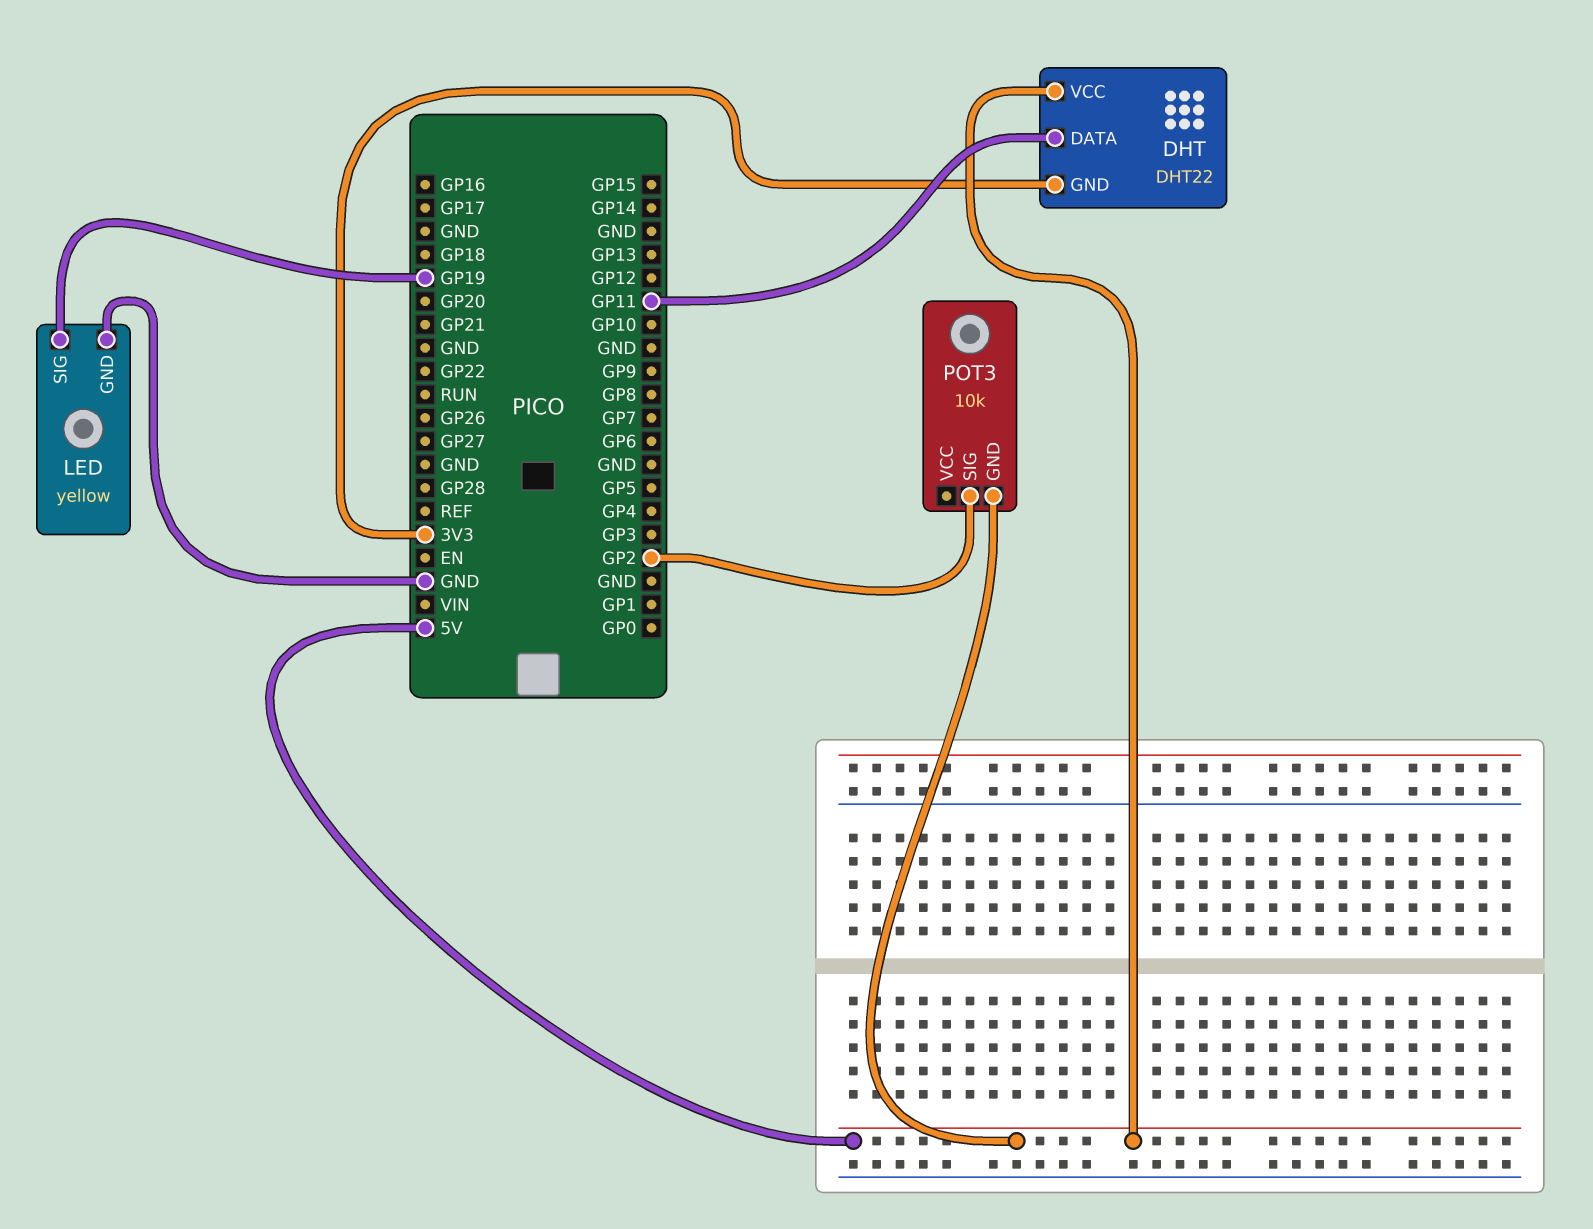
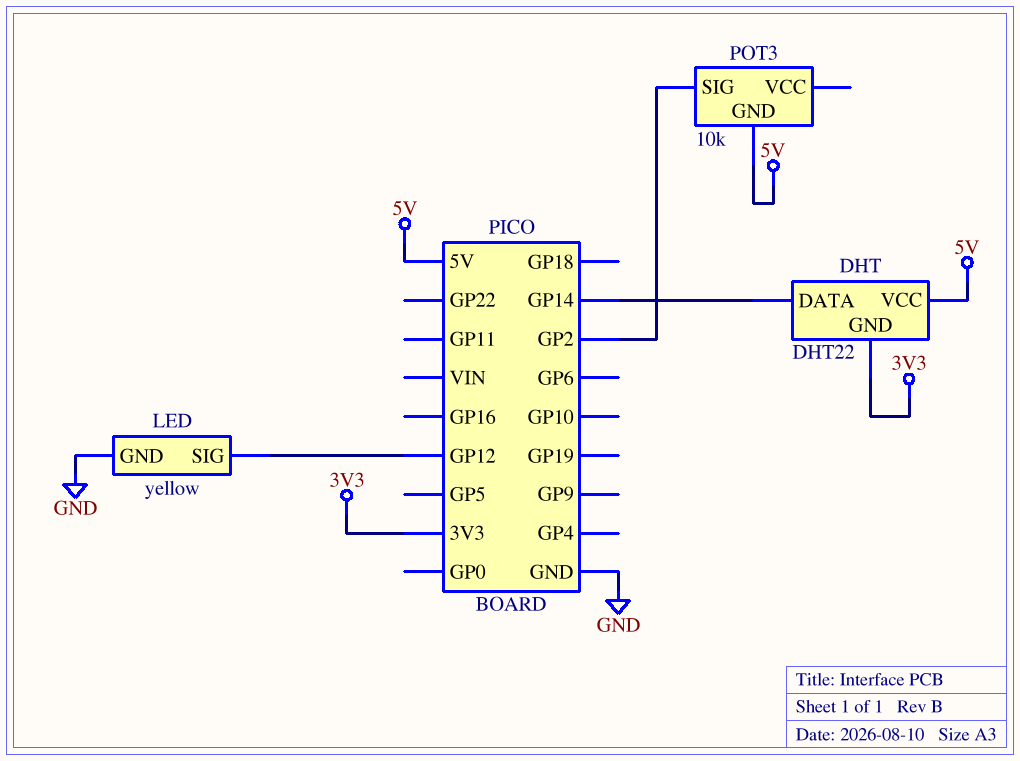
DHT pin DATA: GP11 -> GP14
LED pin SIG: GP19 -> GP12

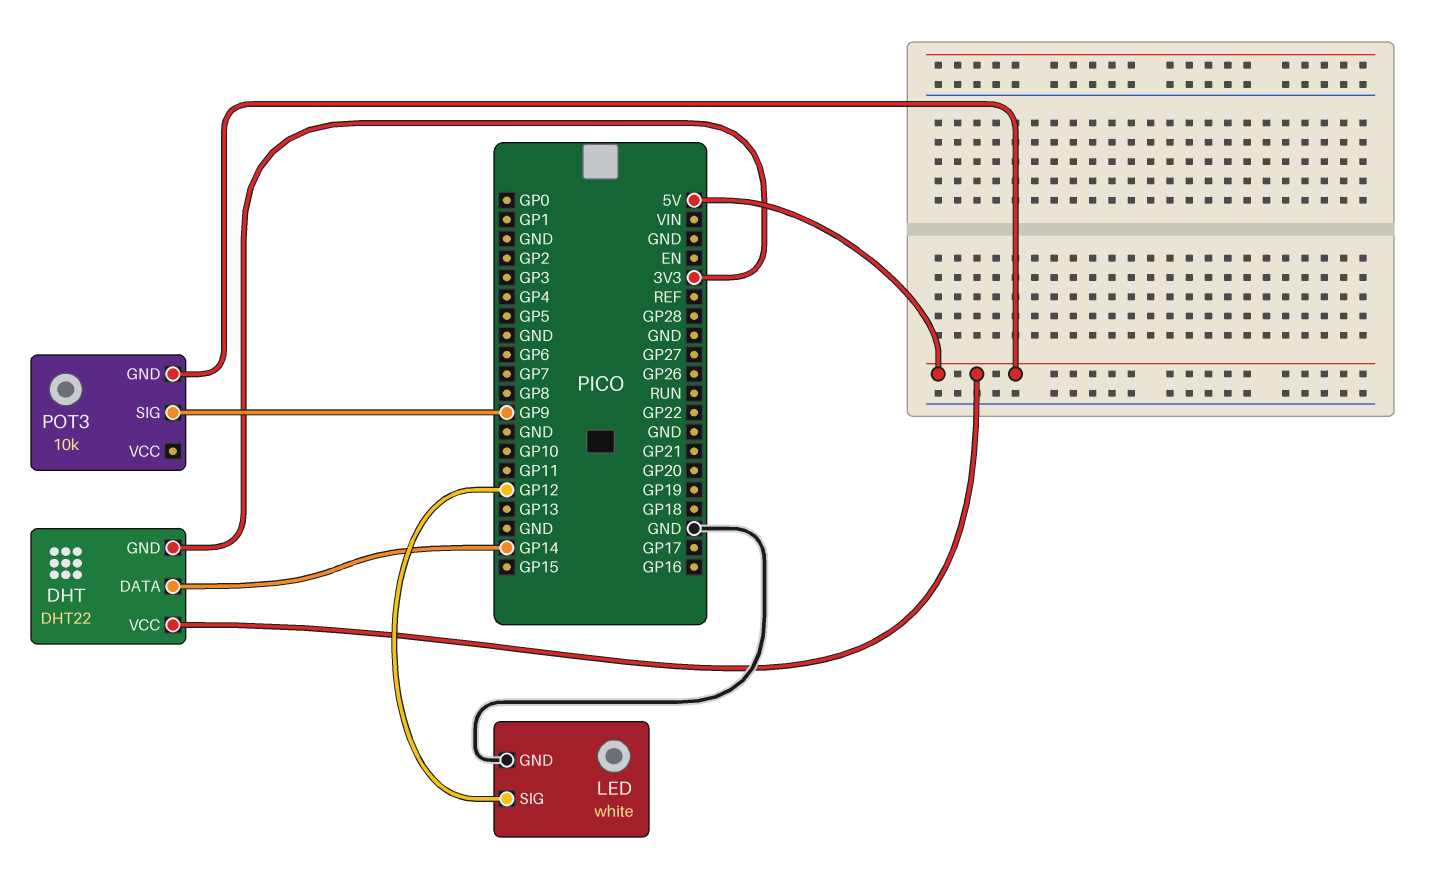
LED: yellow -> white
POT3 pin SIG: GP2 -> GP9

